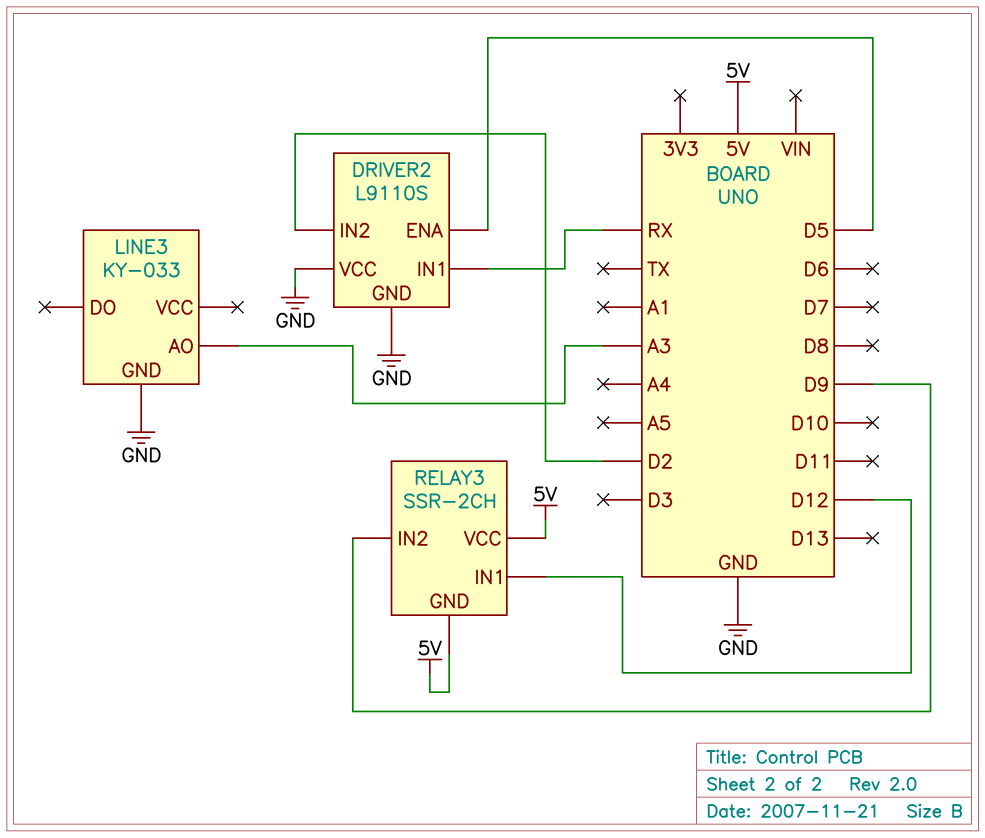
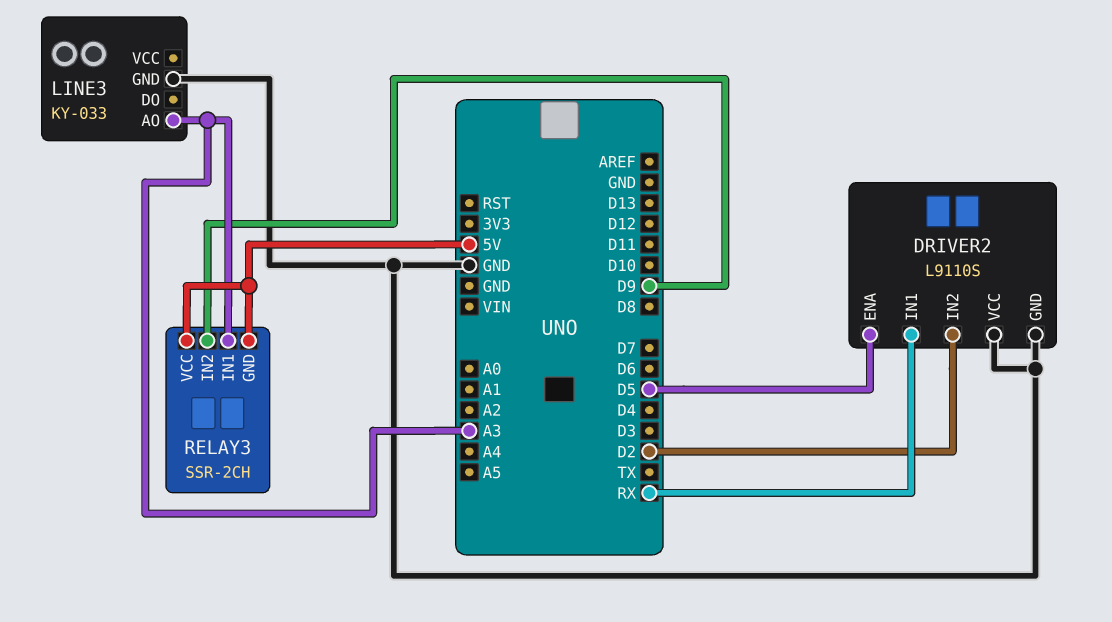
RELAY3 pin IN1: D12 -> A3

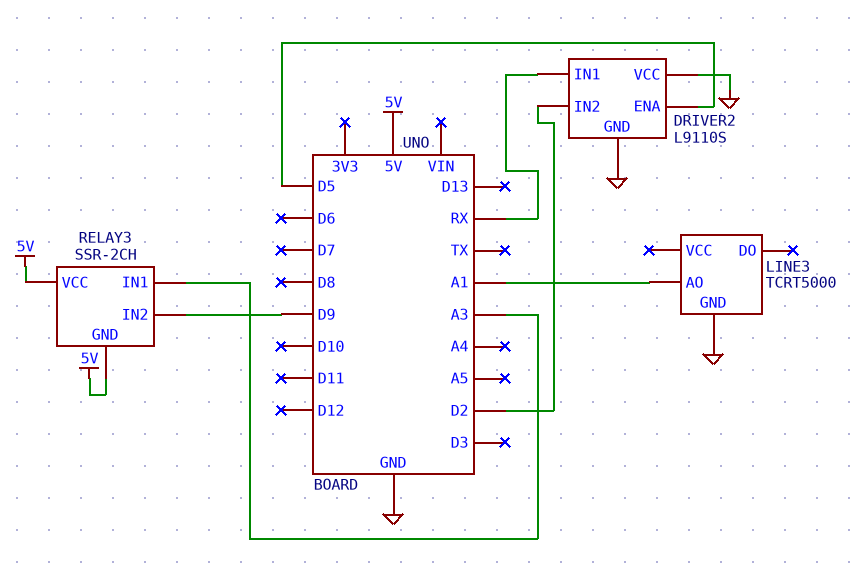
LINE3: KY-033 -> TCRT5000
LINE3 pin AO: A3 -> A1

